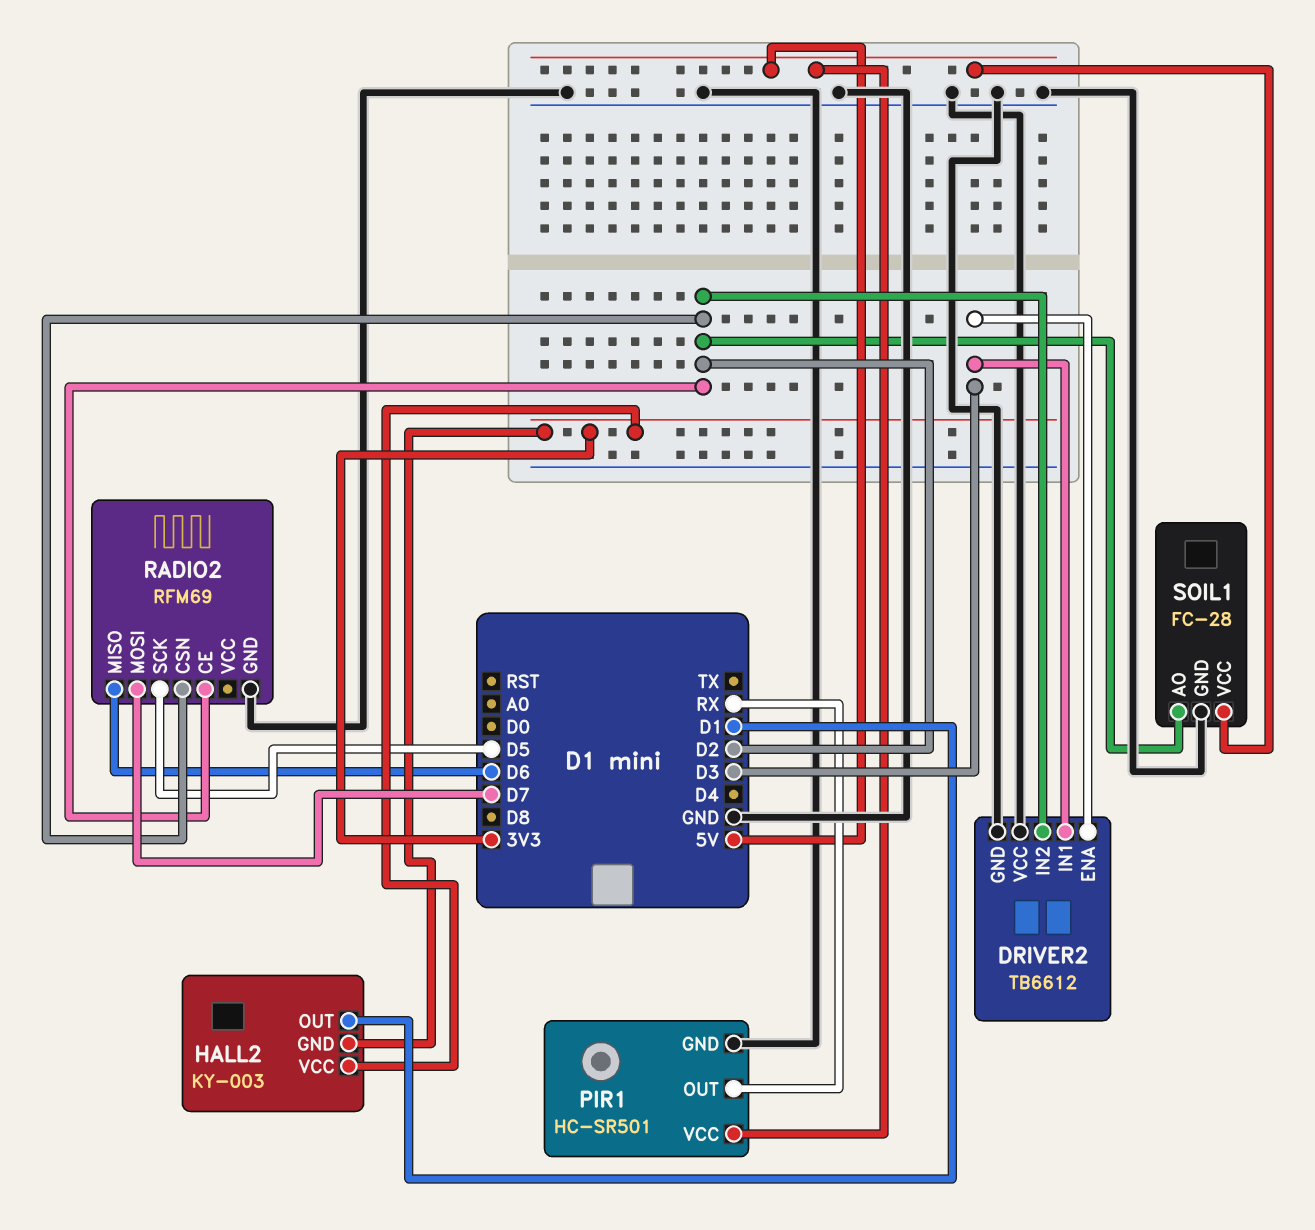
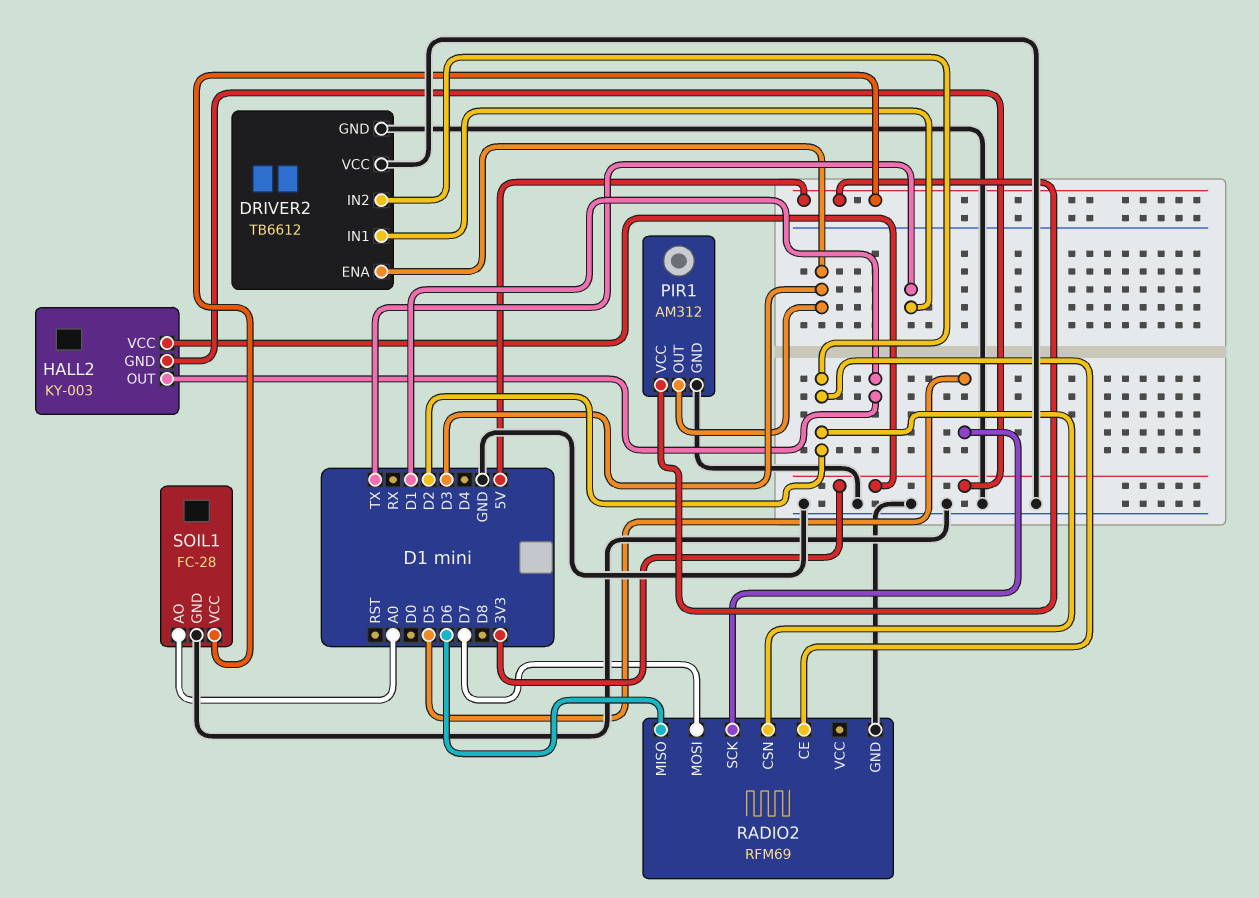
DRIVER2 pin IN1: D3 -> TX
PIR1: HC-SR501 -> AM312
PIR1 pin OUT: RX -> D3
SOIL1 pin AO: D2 -> A0

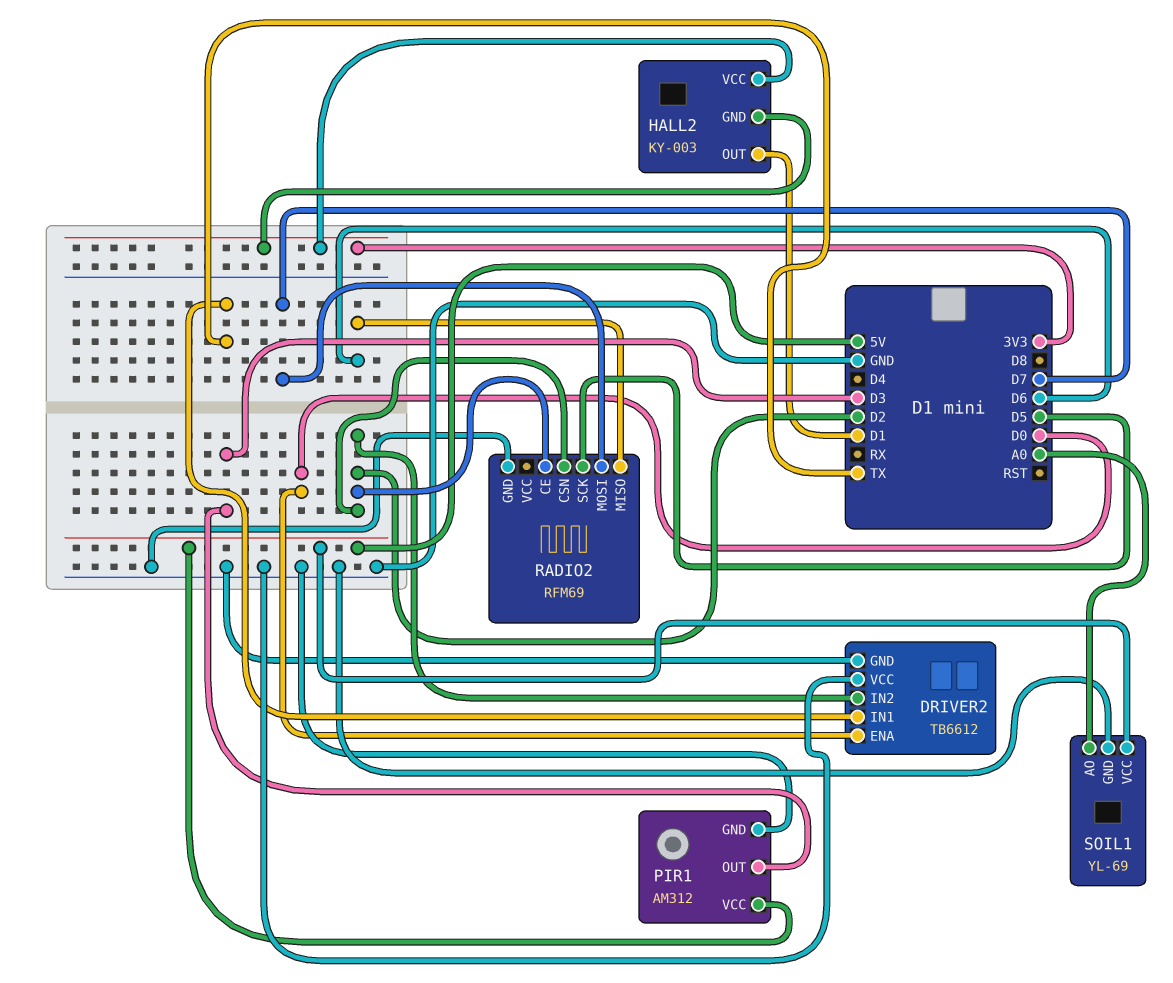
DRIVER2 pin ENA: D3 -> D0
SOIL1: FC-28 -> YL-69

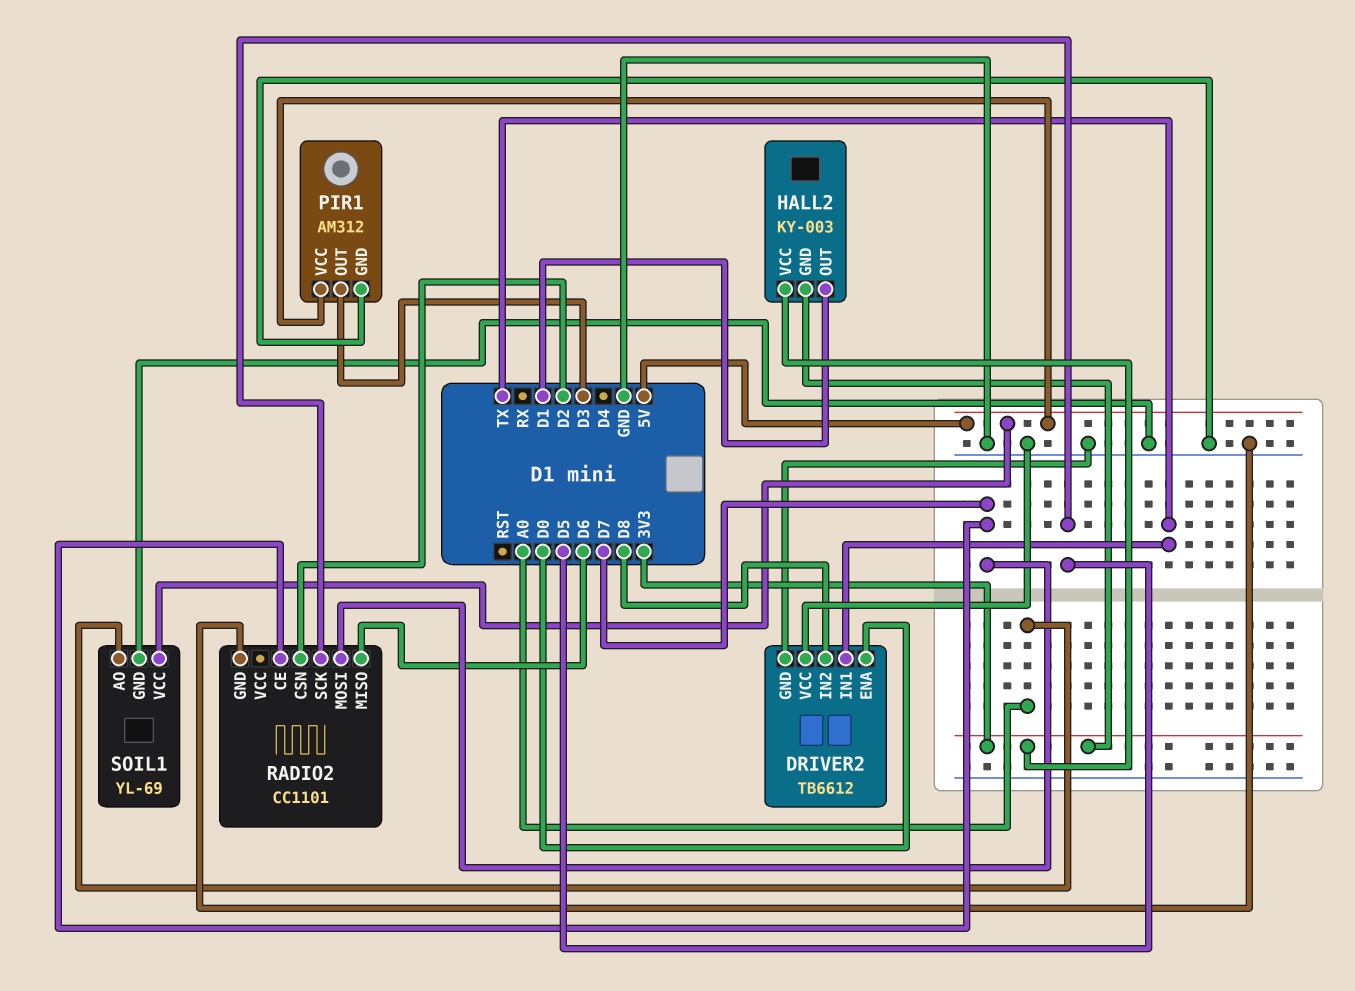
DRIVER2 pin IN2: D2 -> D8
RADIO2: RFM69 -> CC1101
RADIO2 pin CE: D2 -> D7

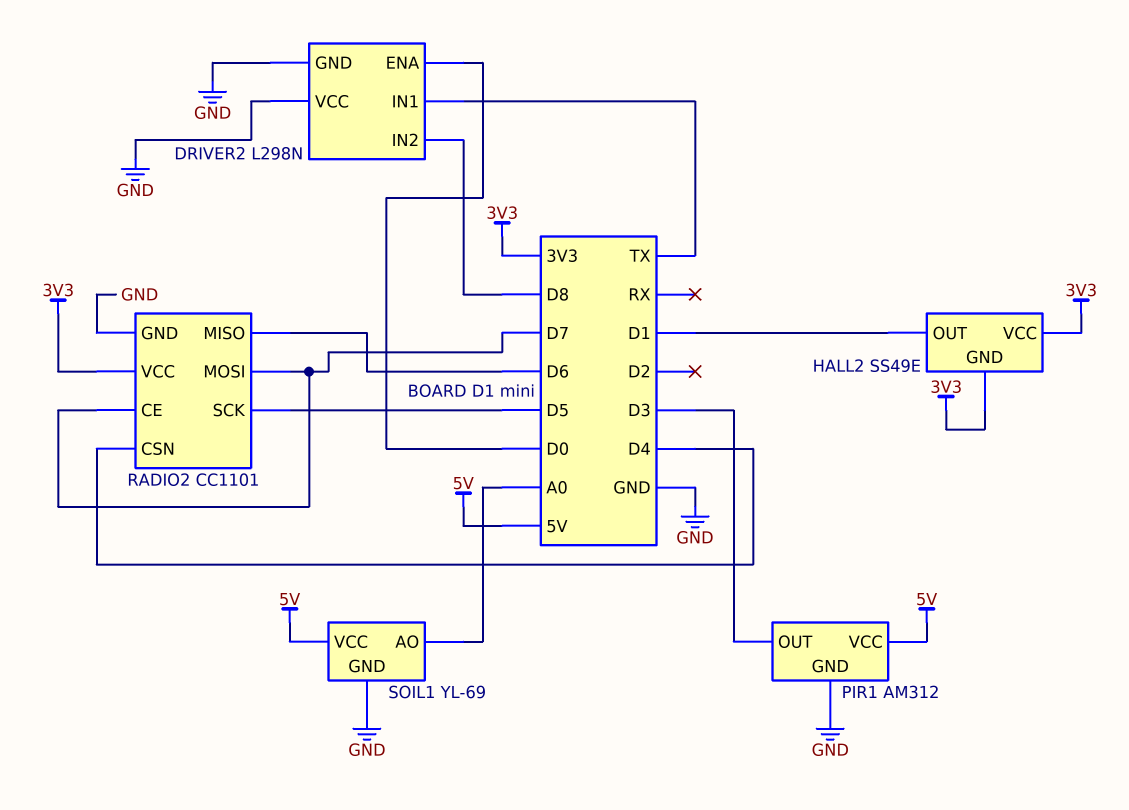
DRIVER2: TB6612 -> L298N
HALL2: KY-003 -> SS49E
RADIO2 pin CSN: D2 -> D4
RADIO2 pin VCC: none -> 3V3

